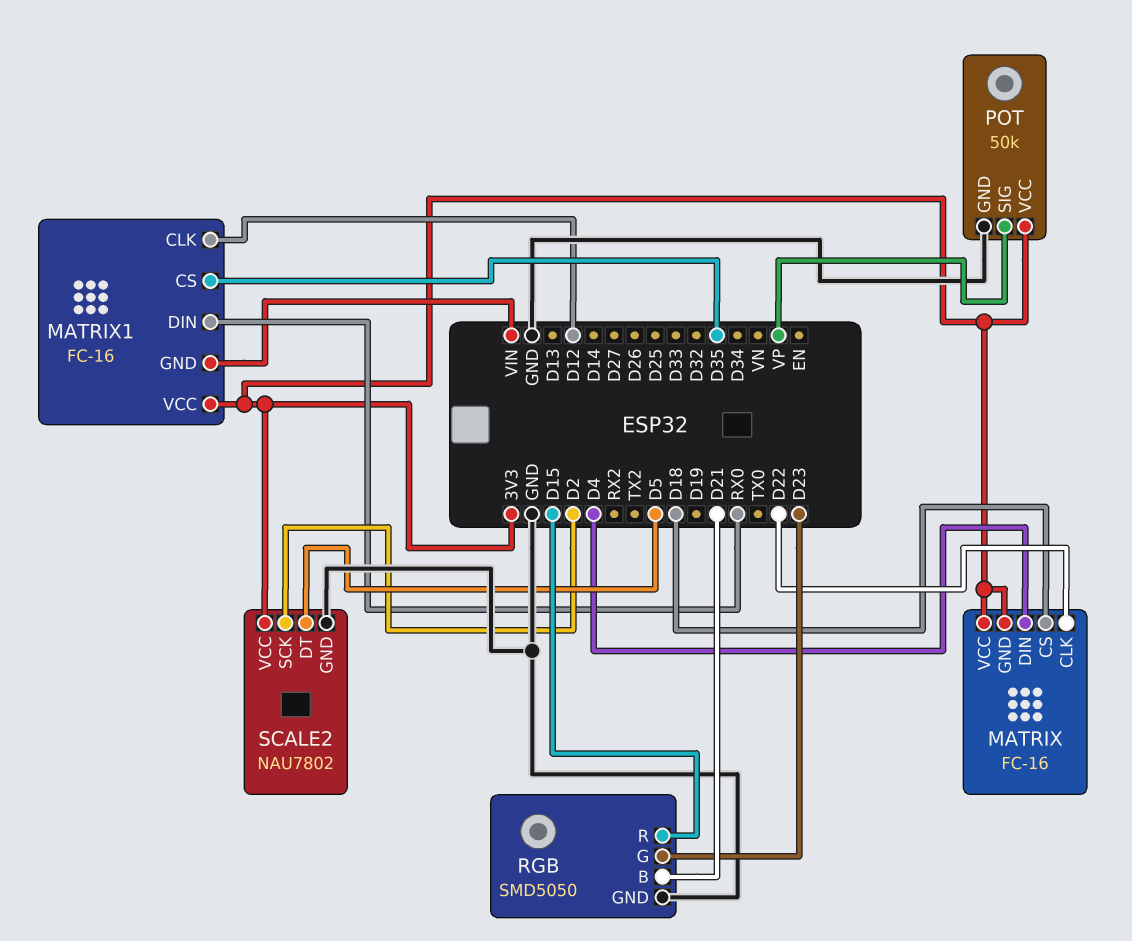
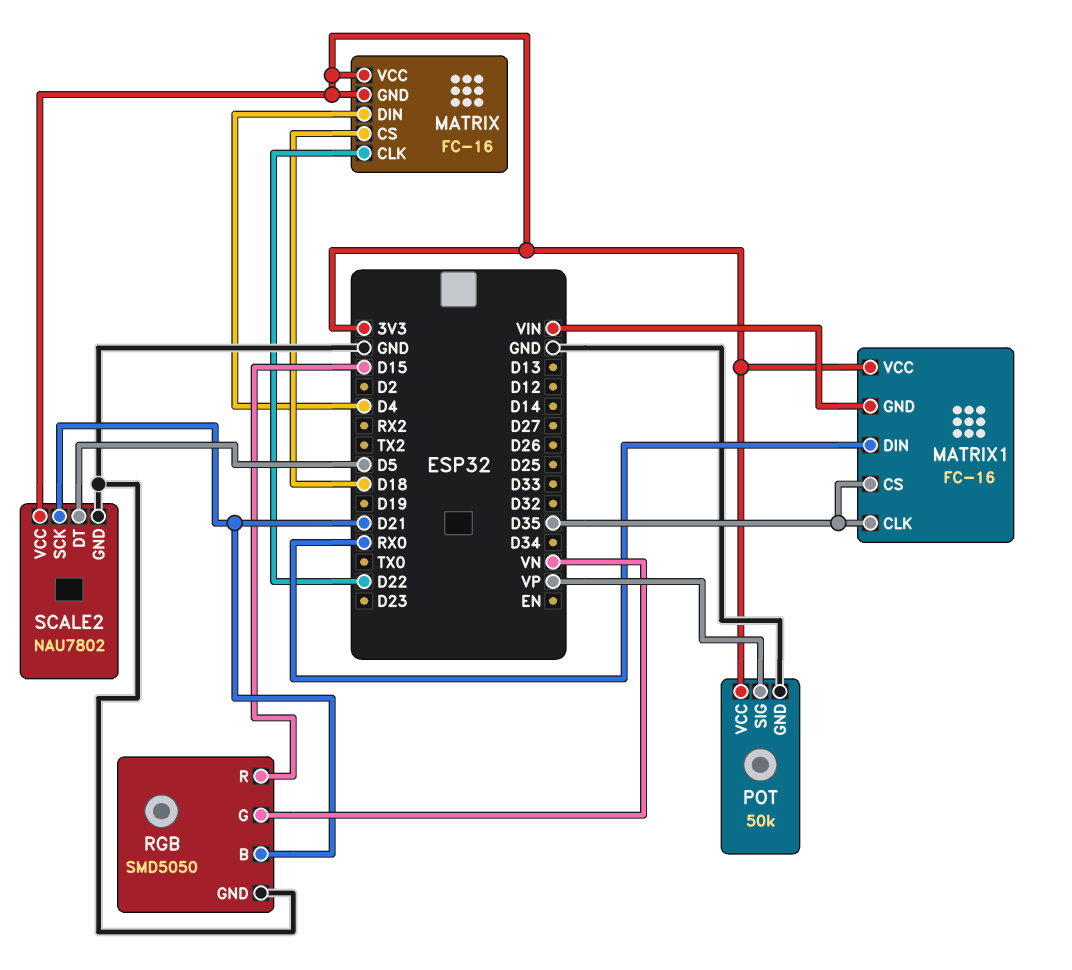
MATRIX1 pin CLK: D12 -> D35
RGB pin G: D23 -> VN
SCALE2 pin SCK: D2 -> D21

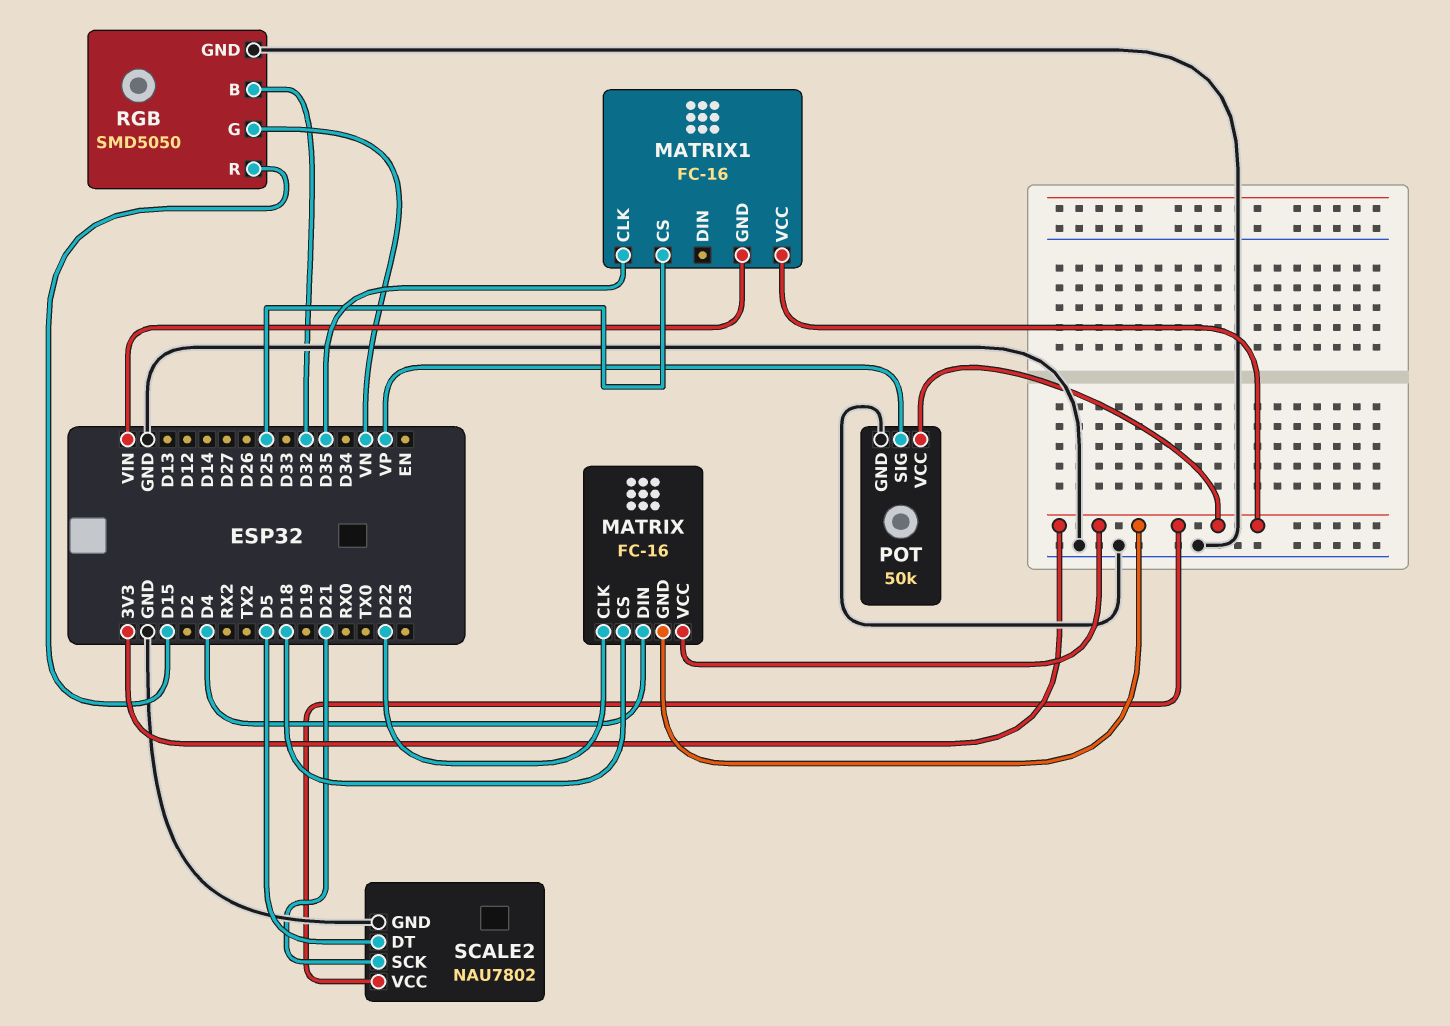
MATRIX1 pin CS: D35 -> D25
MATRIX1 pin DIN: RX0 -> none
RGB pin B: D21 -> D32

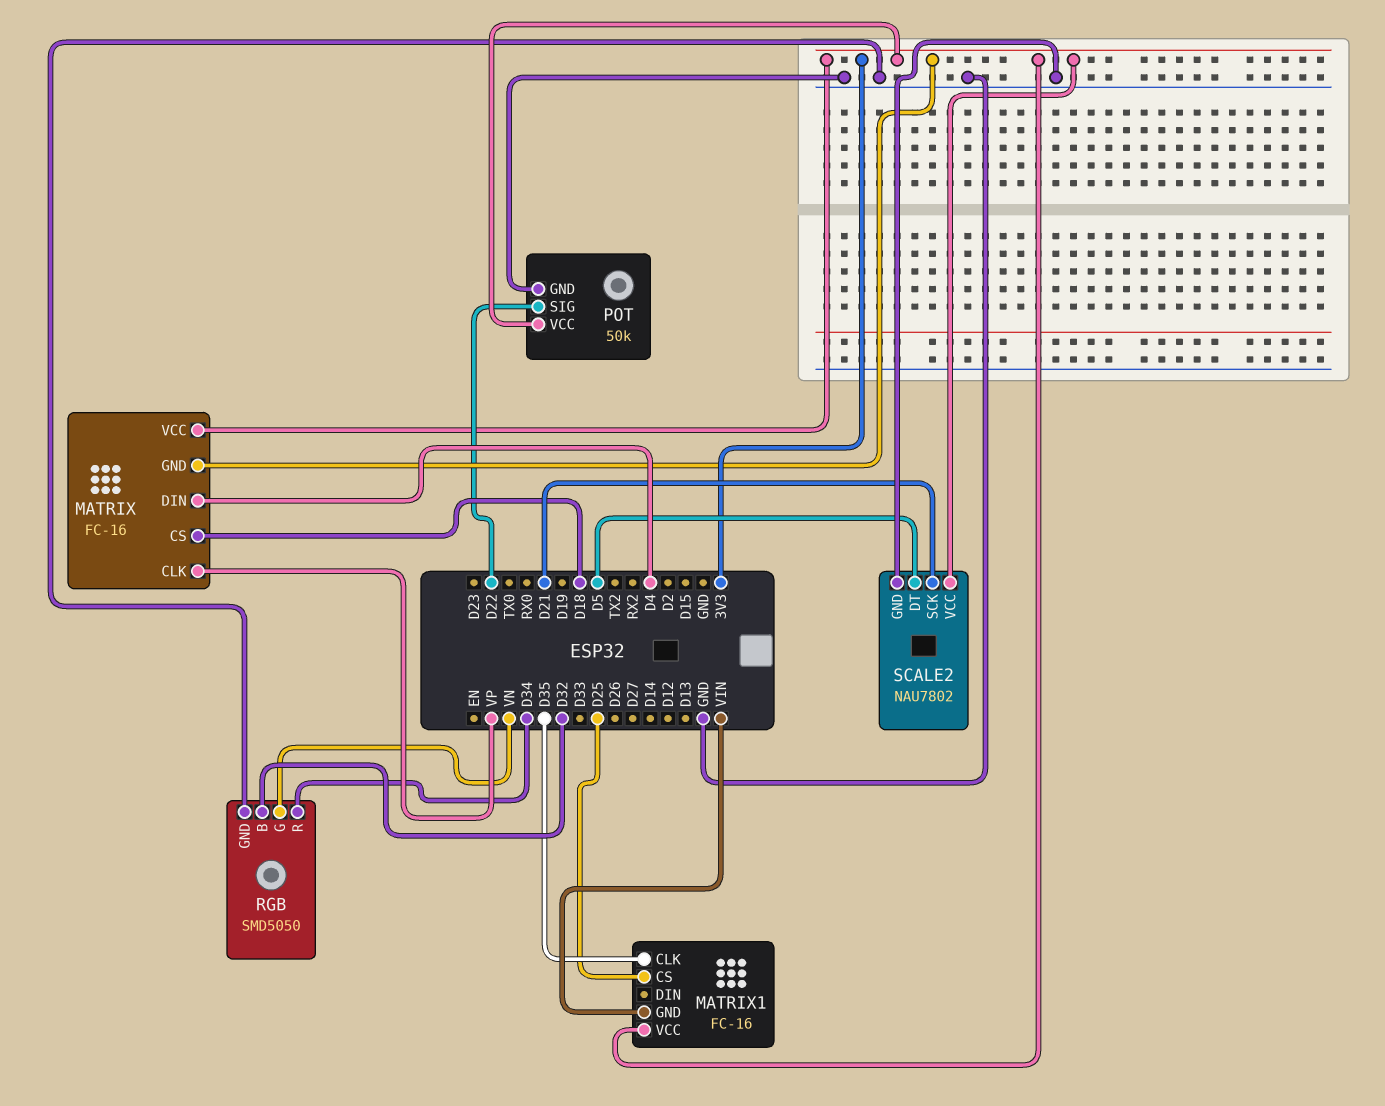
MATRIX pin CLK: D22 -> VP
POT pin SIG: VP -> D22
RGB pin R: D15 -> D34

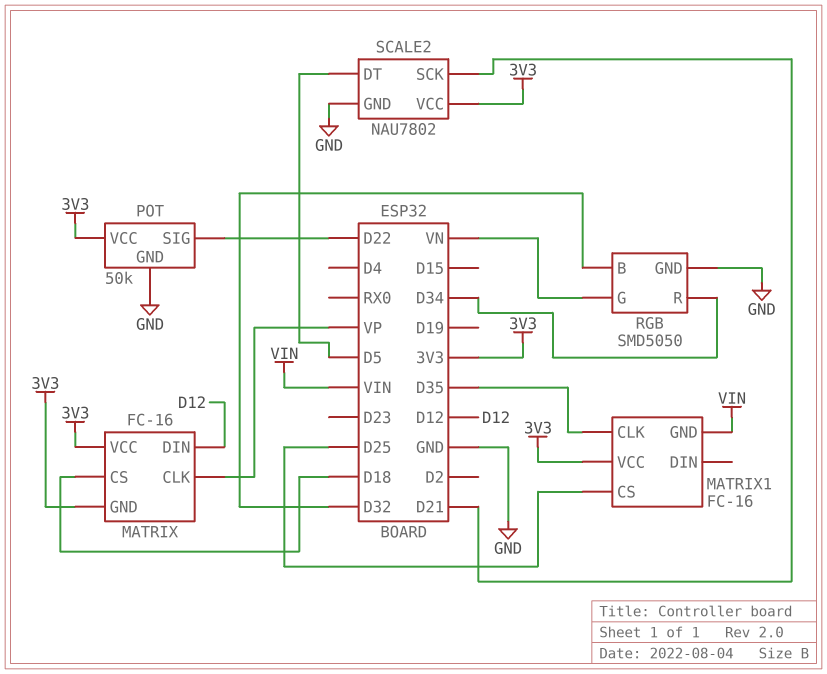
MATRIX pin DIN: D4 -> D12

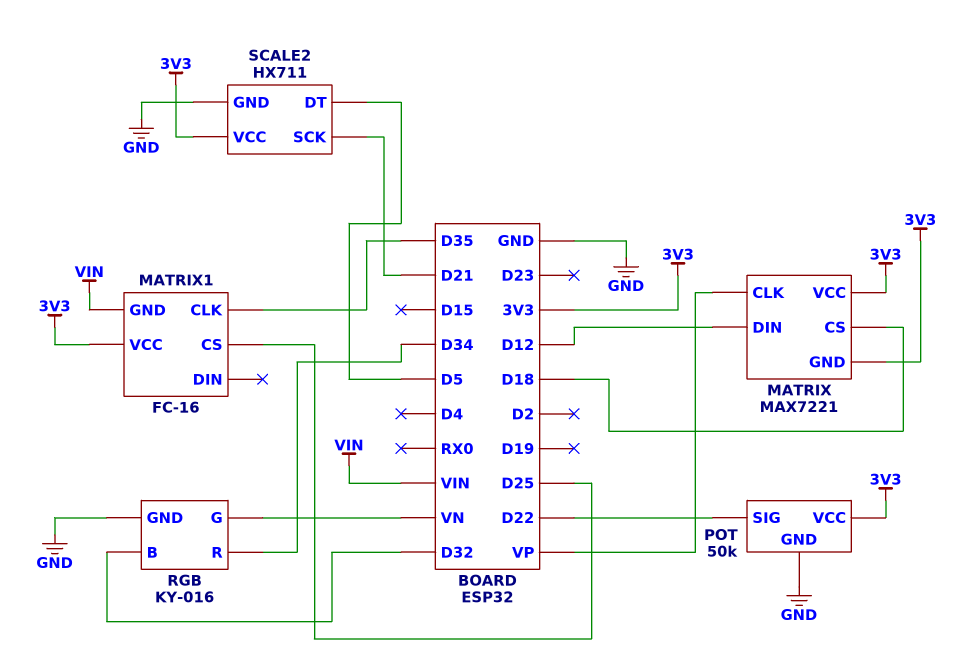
MATRIX: FC-16 -> MAX7221
RGB: SMD5050 -> KY-016
SCALE2: NAU7802 -> HX711

